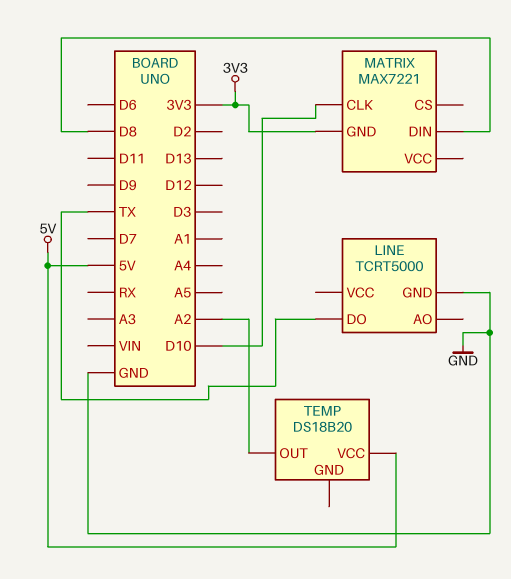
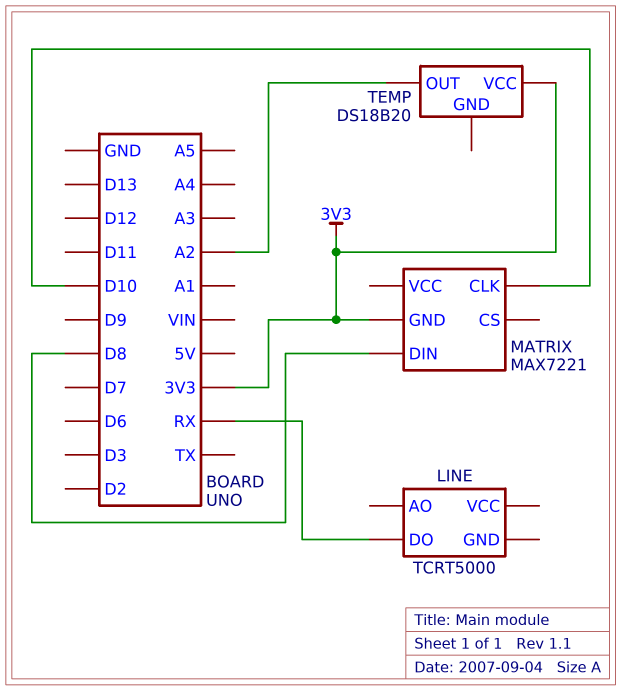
LINE pin DO: TX -> RX
LINE pin GND: GND -> none
TEMP pin VCC: 5V -> 3V3

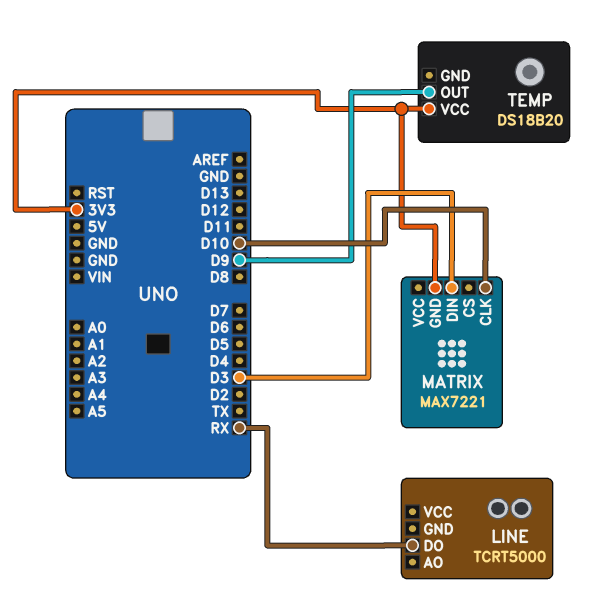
MATRIX pin DIN: D8 -> D3
TEMP pin OUT: A2 -> D9

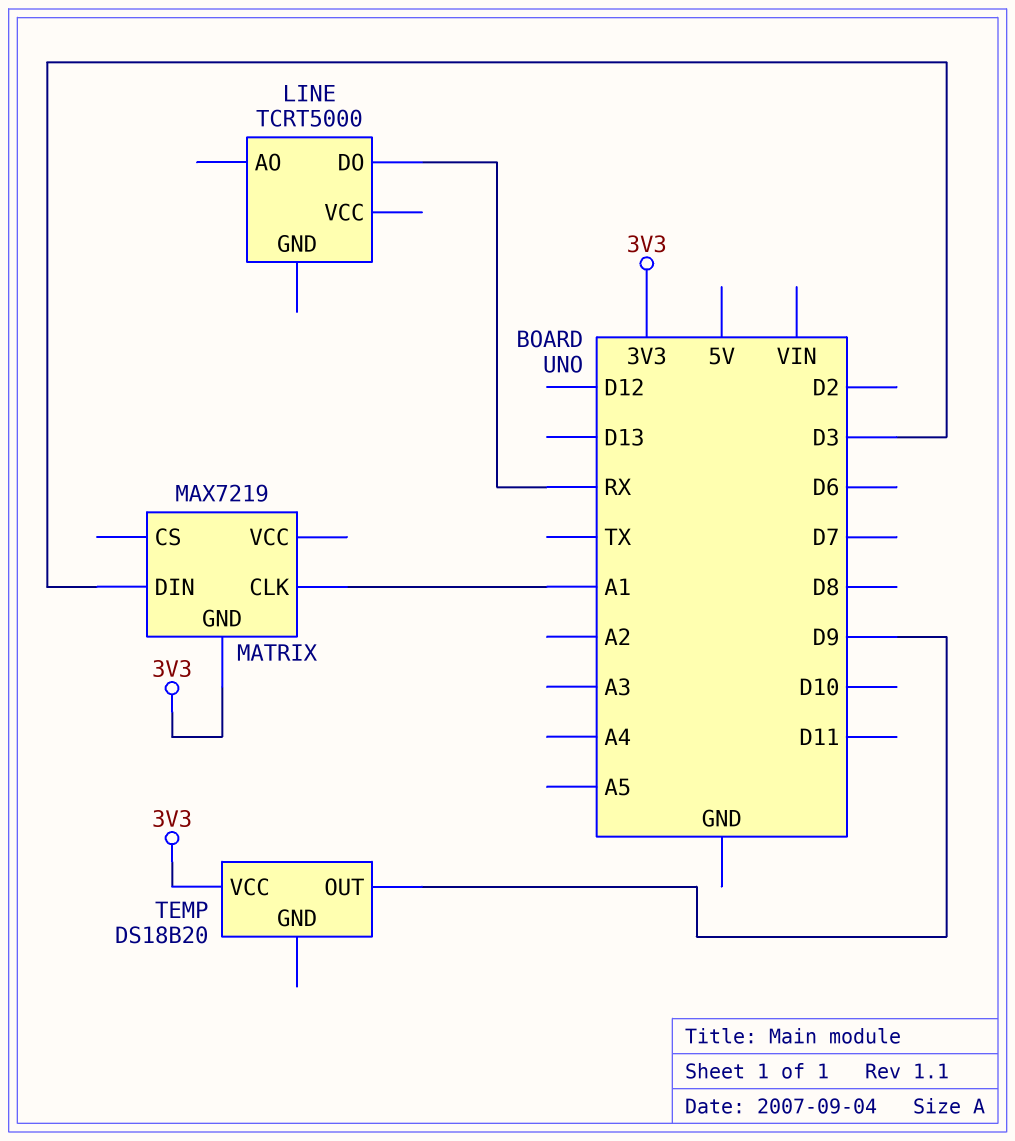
MATRIX: MAX7221 -> MAX7219
MATRIX pin CLK: D10 -> A1

